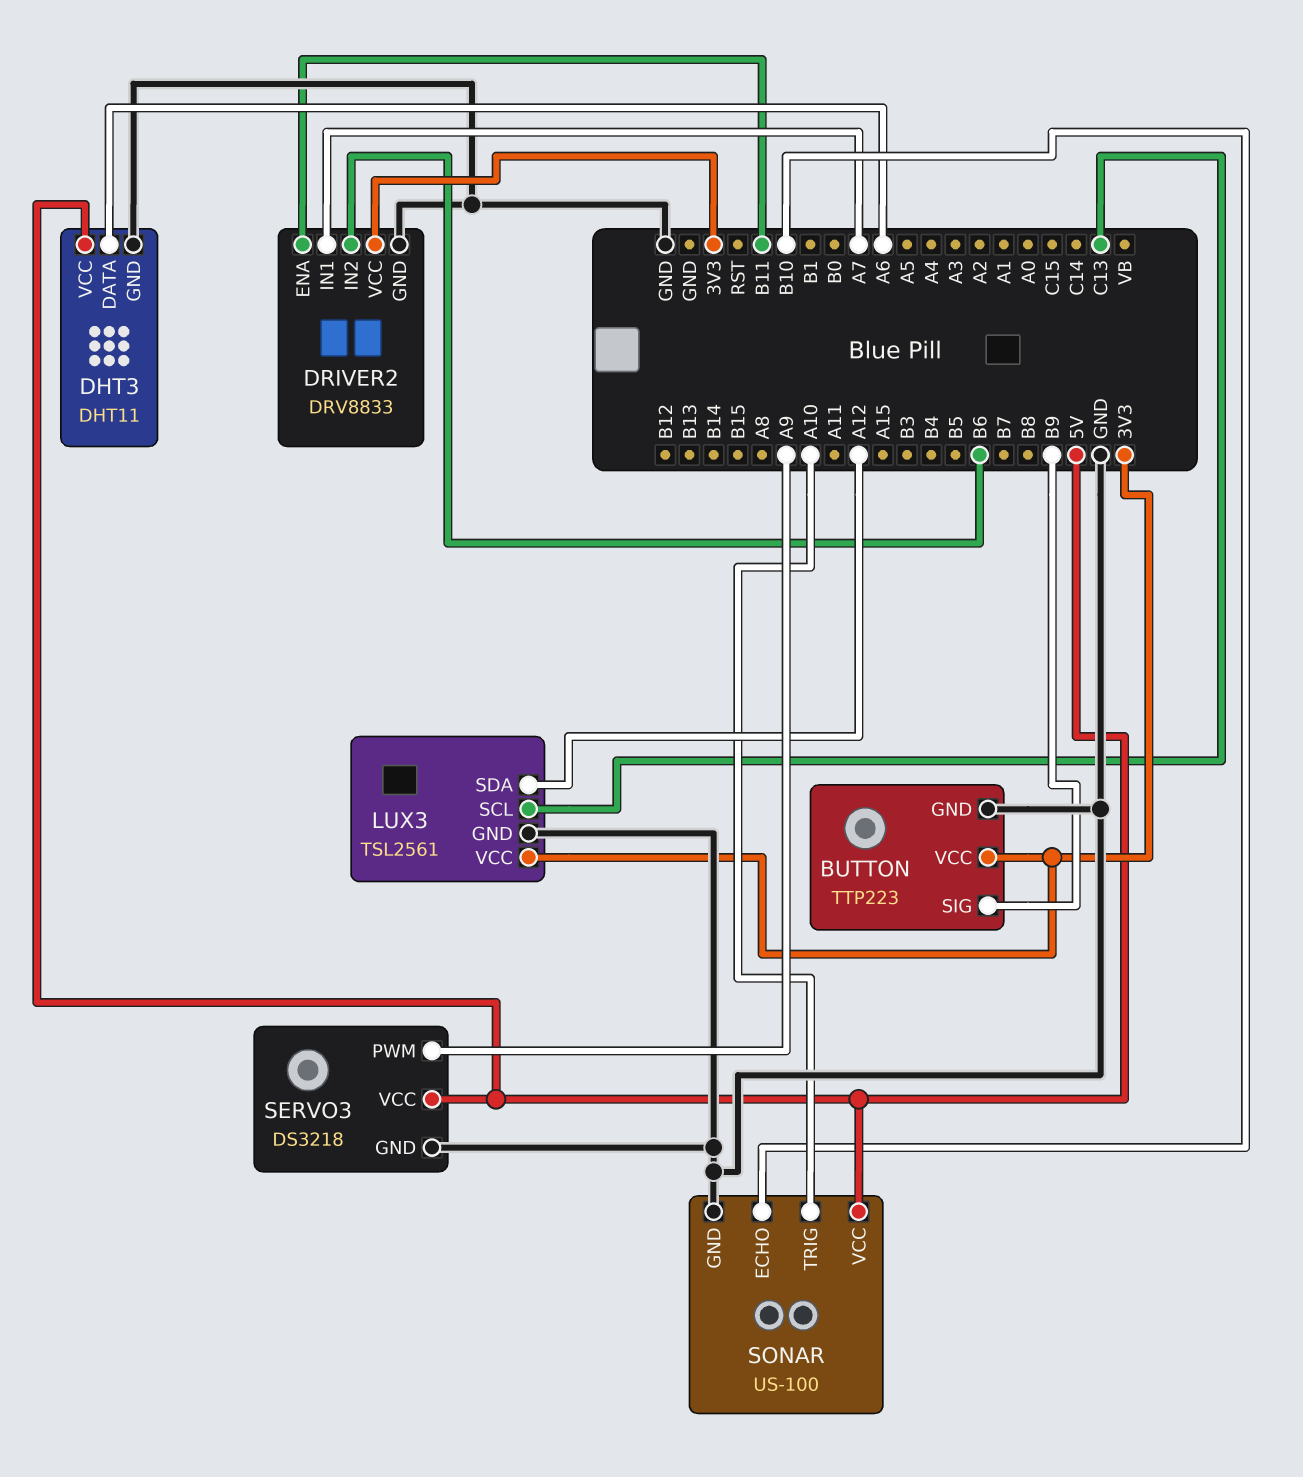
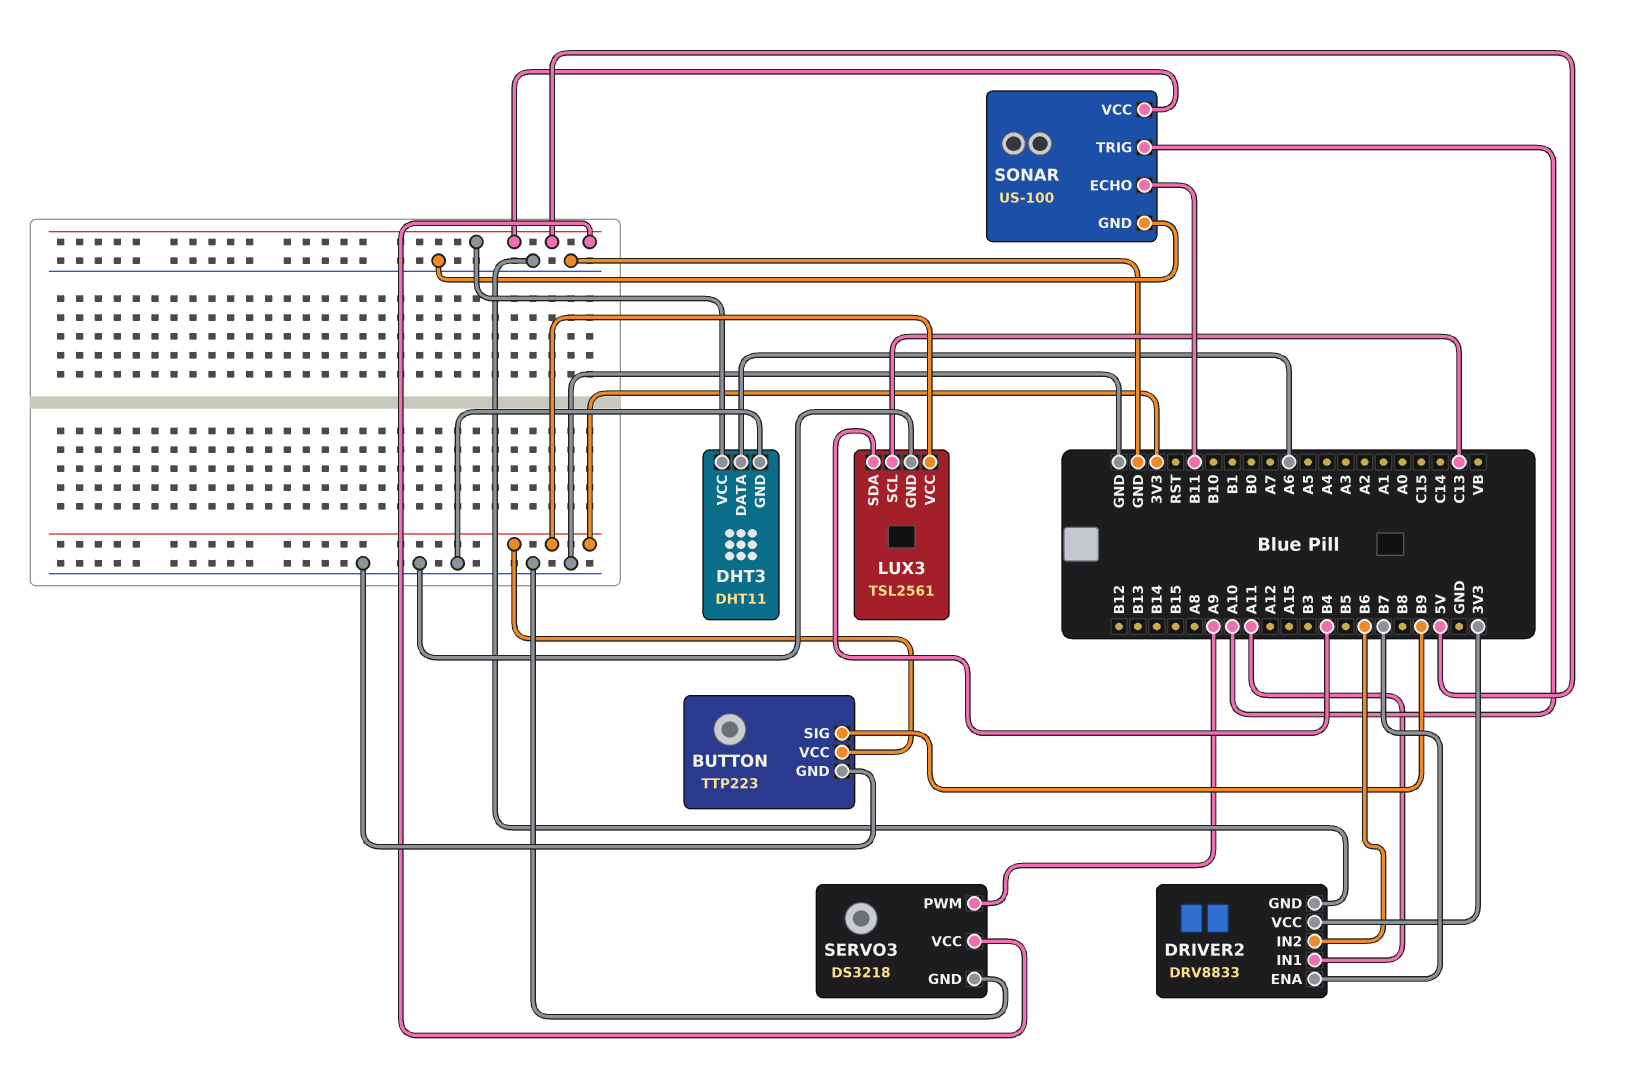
DRIVER2 pin ENA: B11 -> B7
DRIVER2 pin IN1: A7 -> A11
LUX3 pin SDA: A12 -> B4
SONAR pin ECHO: B10 -> B11

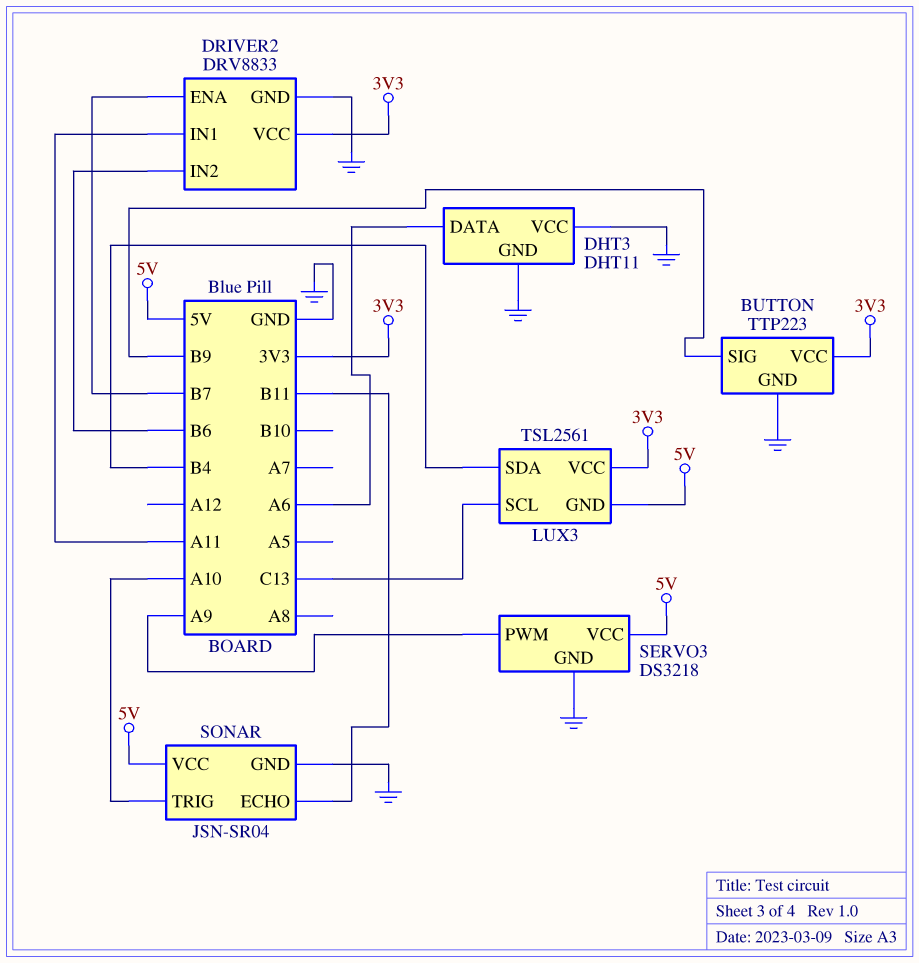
DHT3 pin VCC: 5V -> GND
LUX3 pin GND: GND -> 5V
SONAR: US-100 -> JSN-SR04

